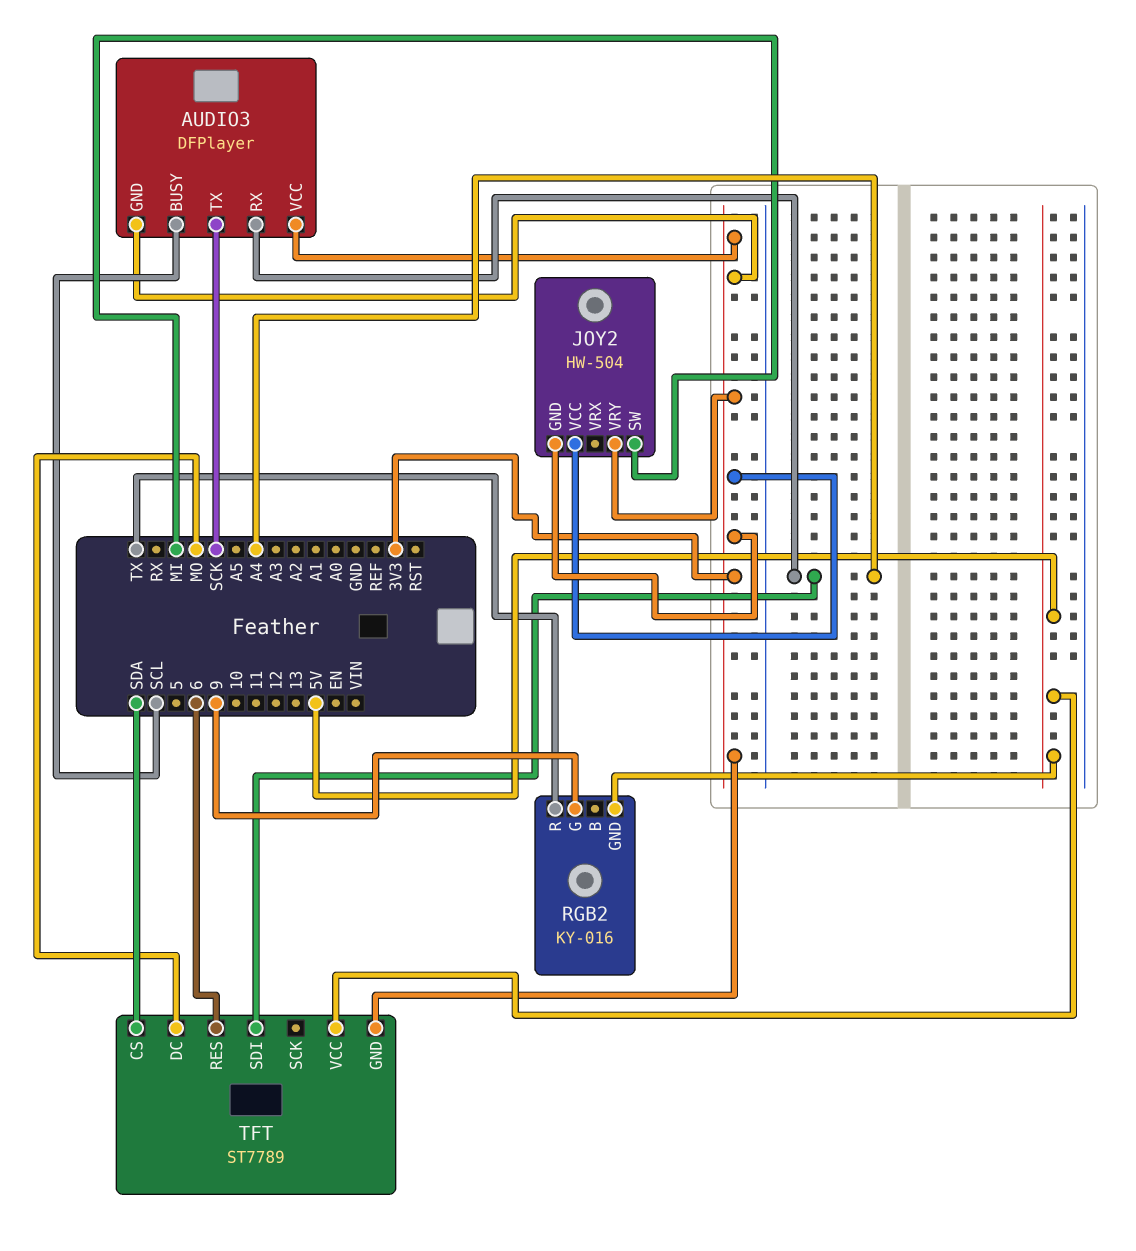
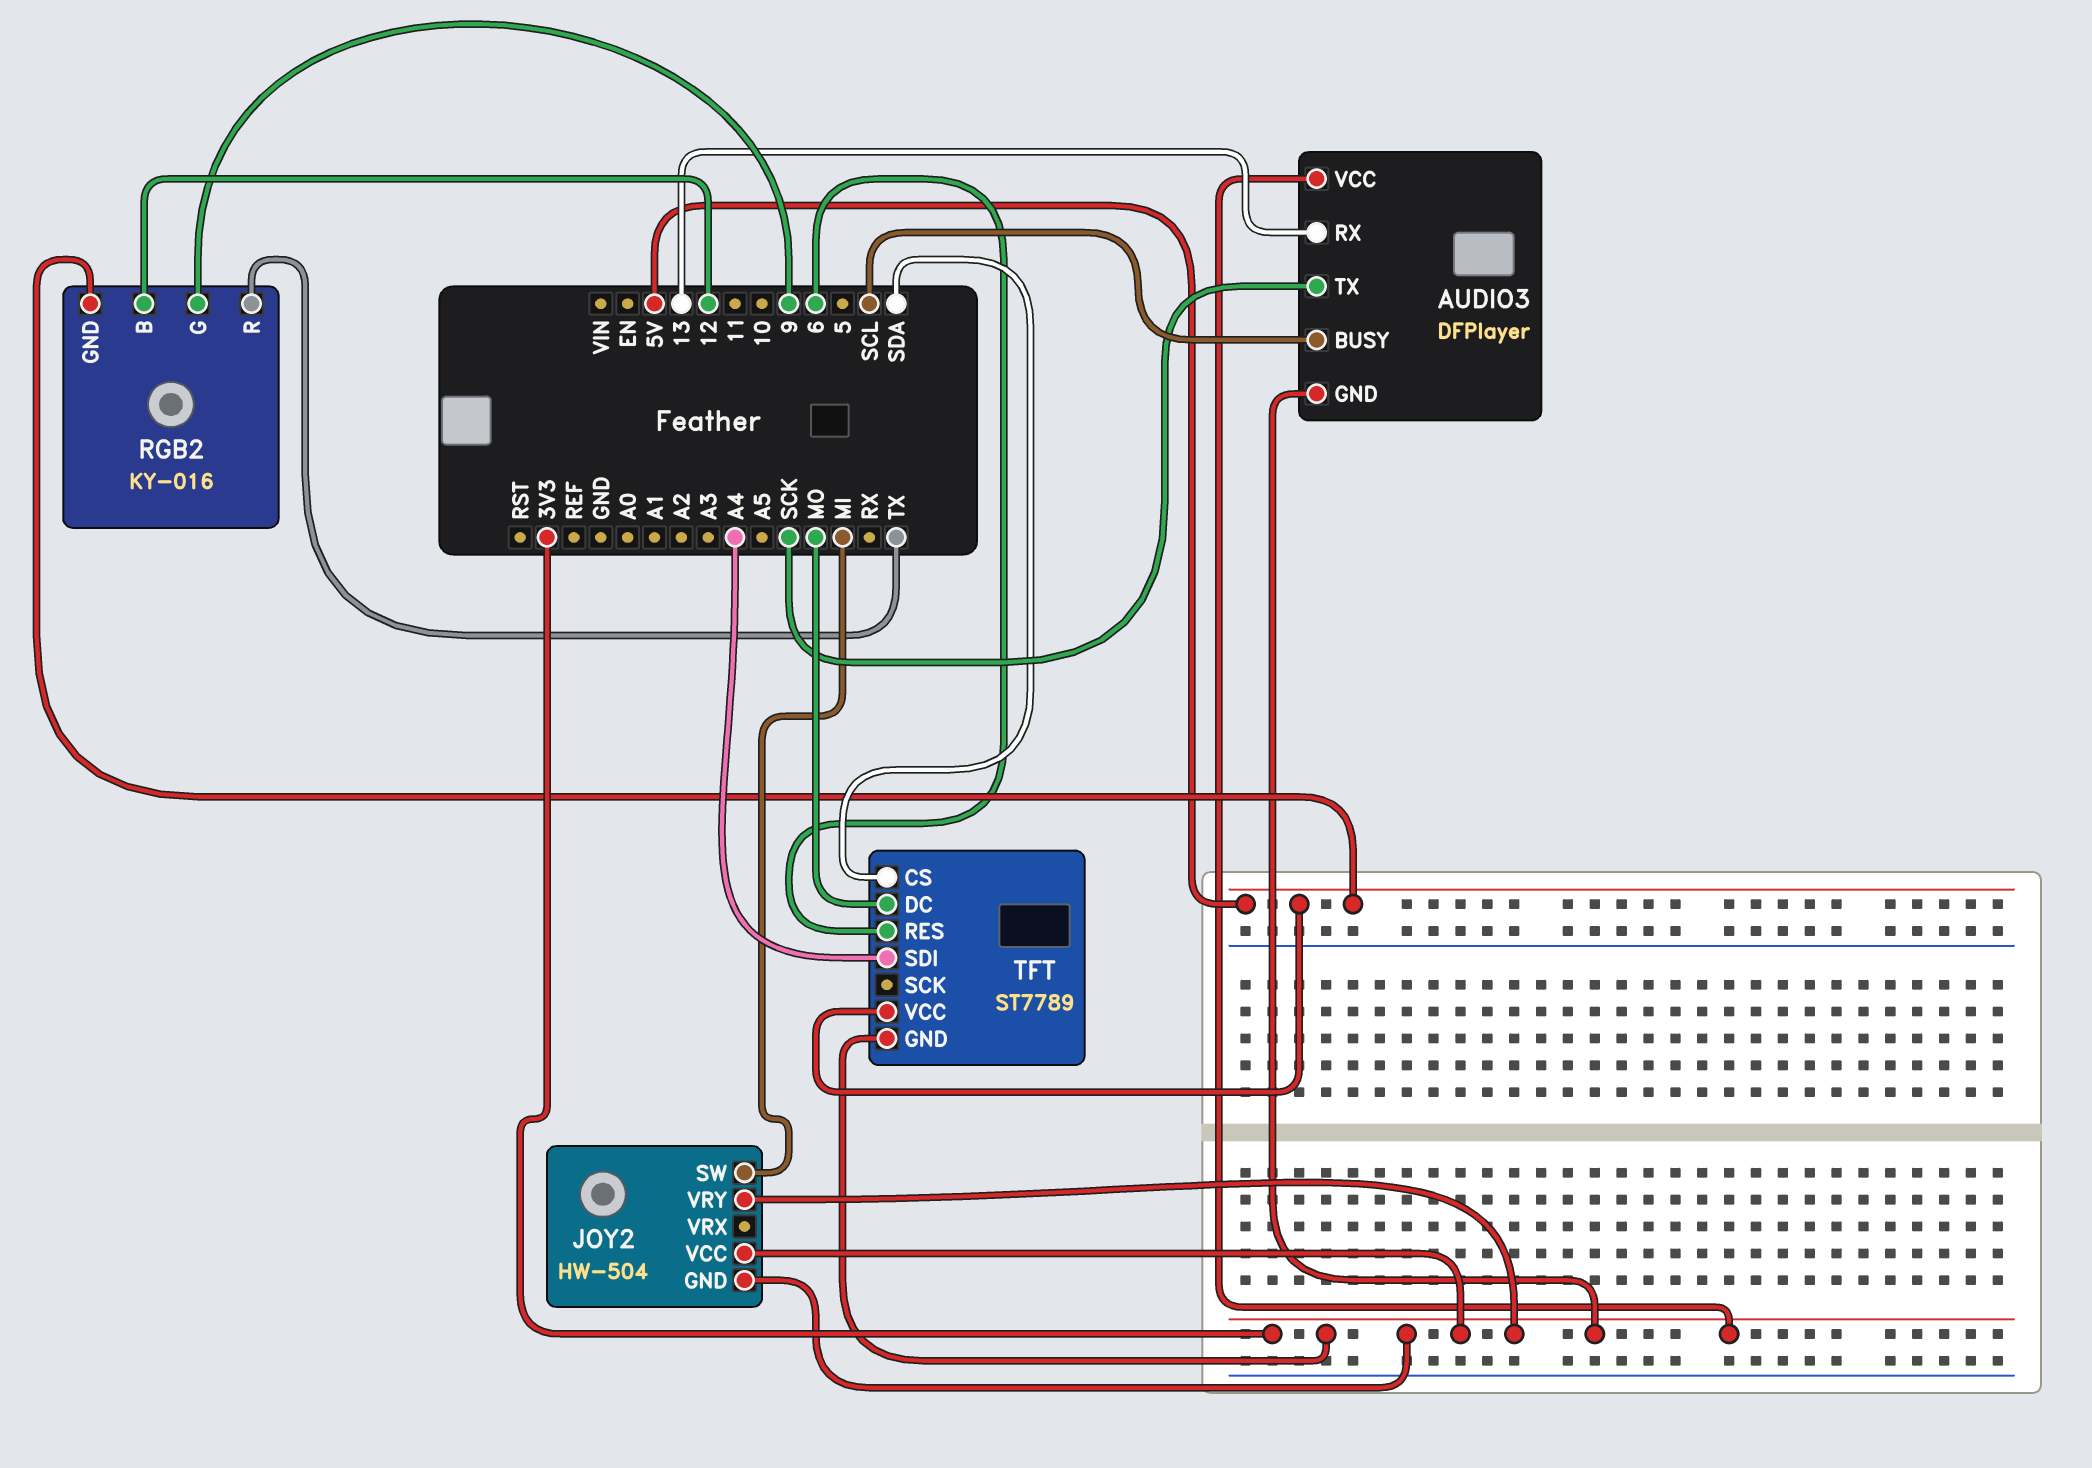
AUDIO3 pin RX: A4 -> 13
RGB2 pin B: none -> 12

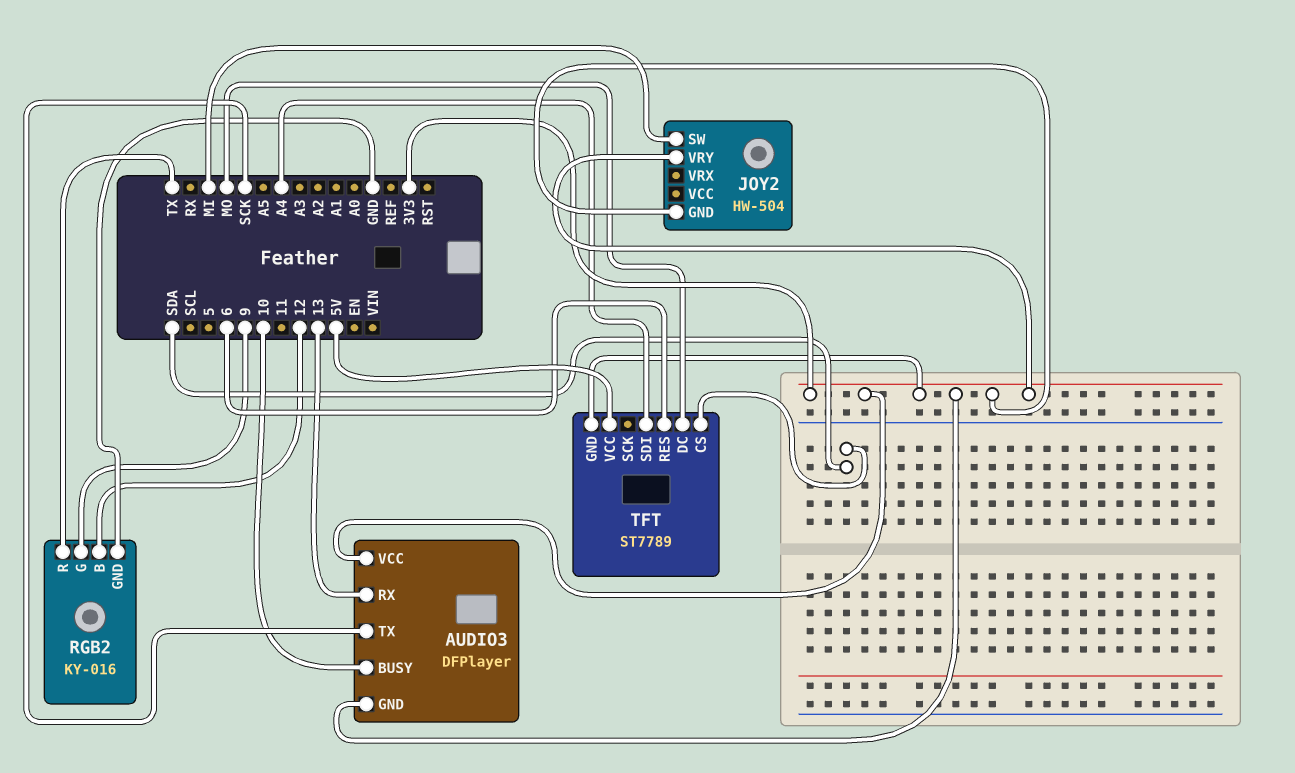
AUDIO3 pin BUSY: SCL -> 10
JOY2 pin VCC: 3V3 -> none
RGB2 pin GND: 5V -> GND

